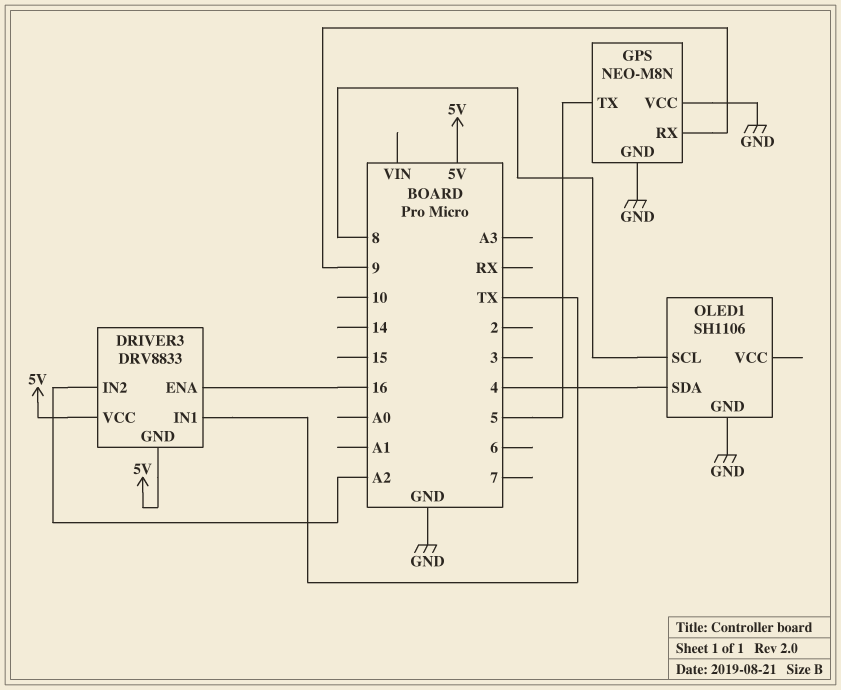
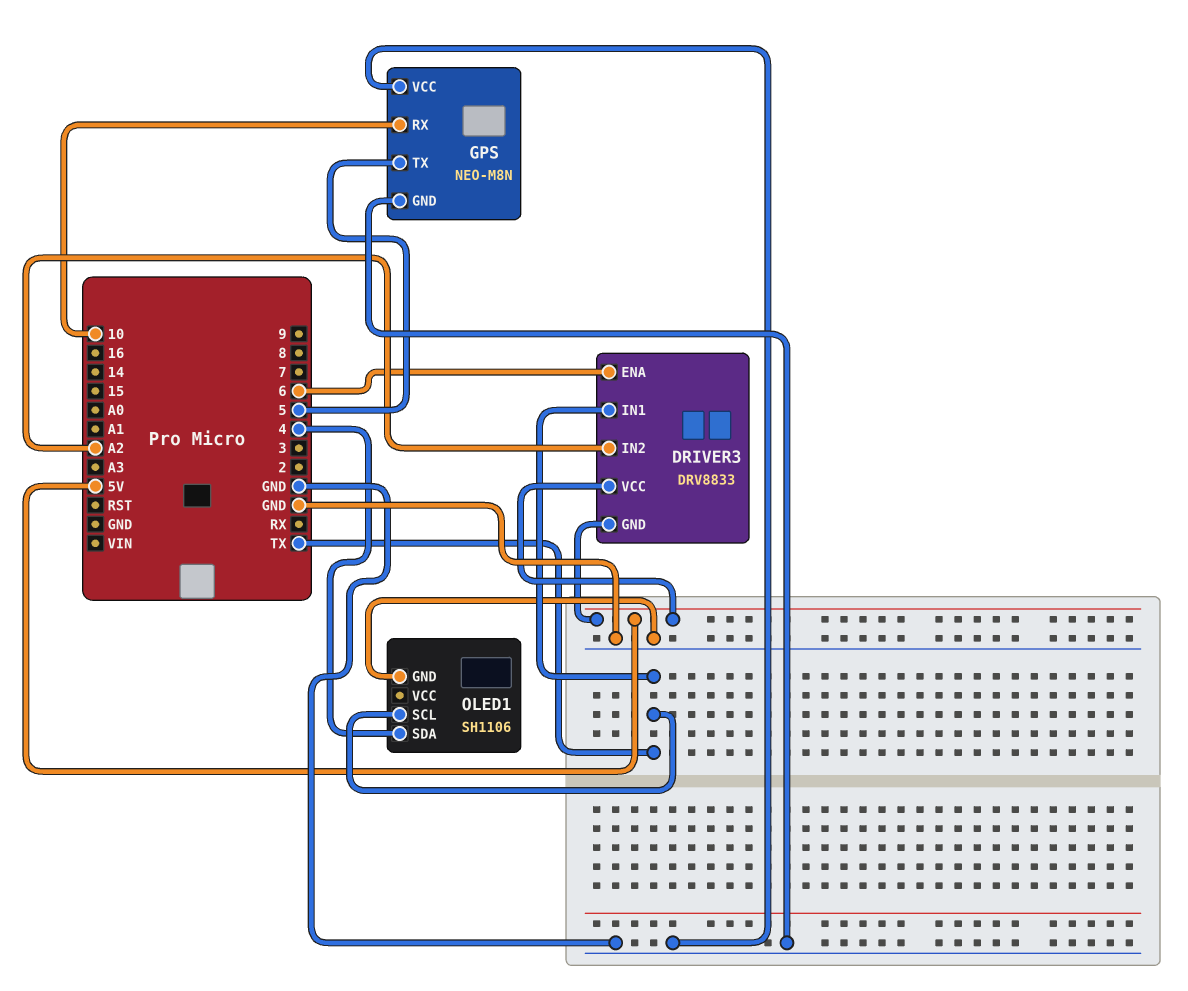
DRIVER3 pin ENA: 16 -> 6
GPS pin RX: 9 -> 10
OLED1 pin SCL: 8 -> TX

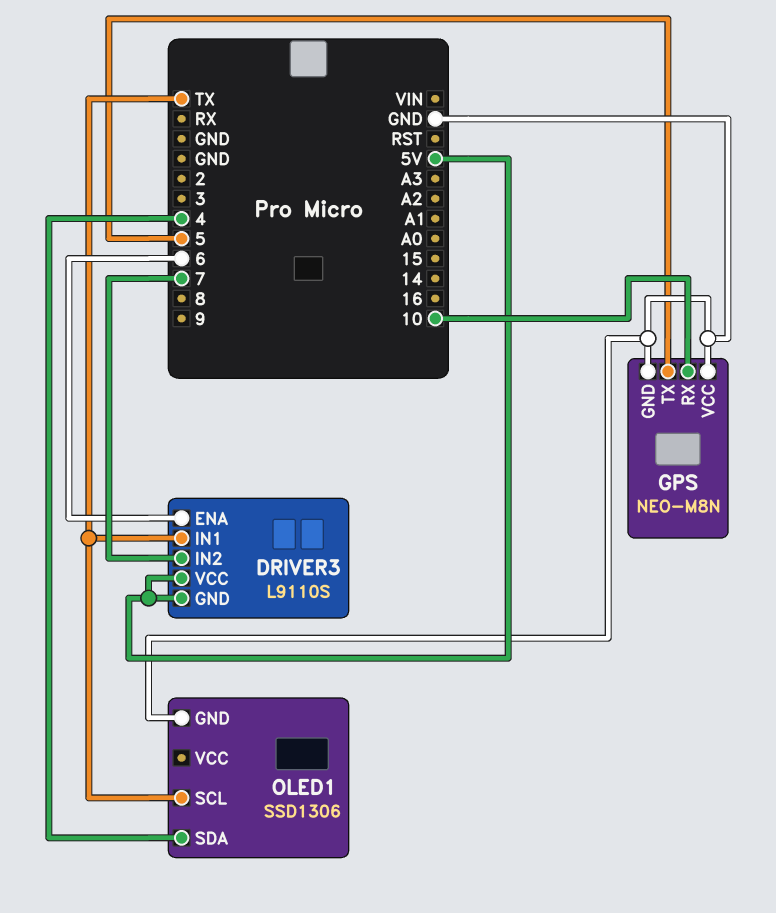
DRIVER3: DRV8833 -> L9110S
DRIVER3 pin IN2: A2 -> 7
OLED1: SH1106 -> SSD1306

